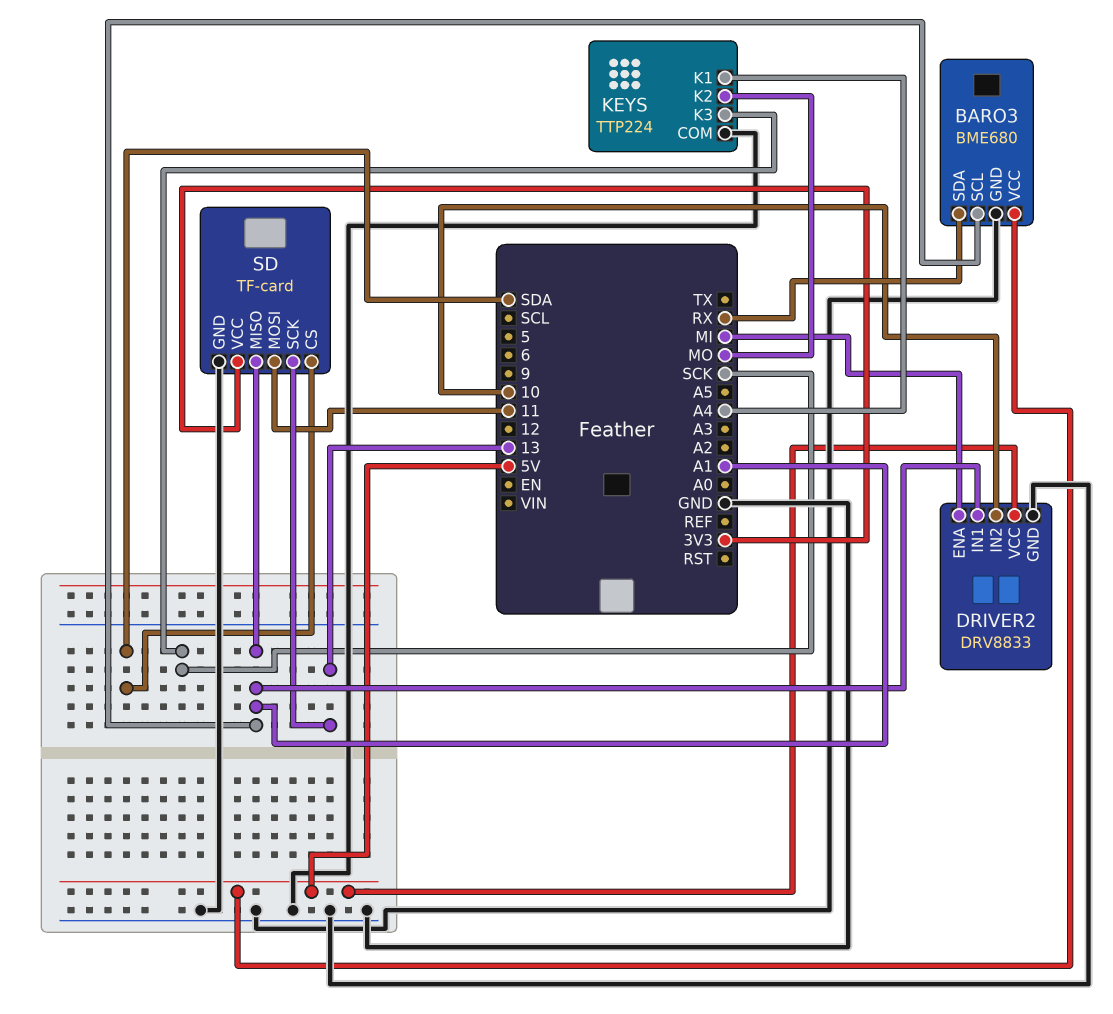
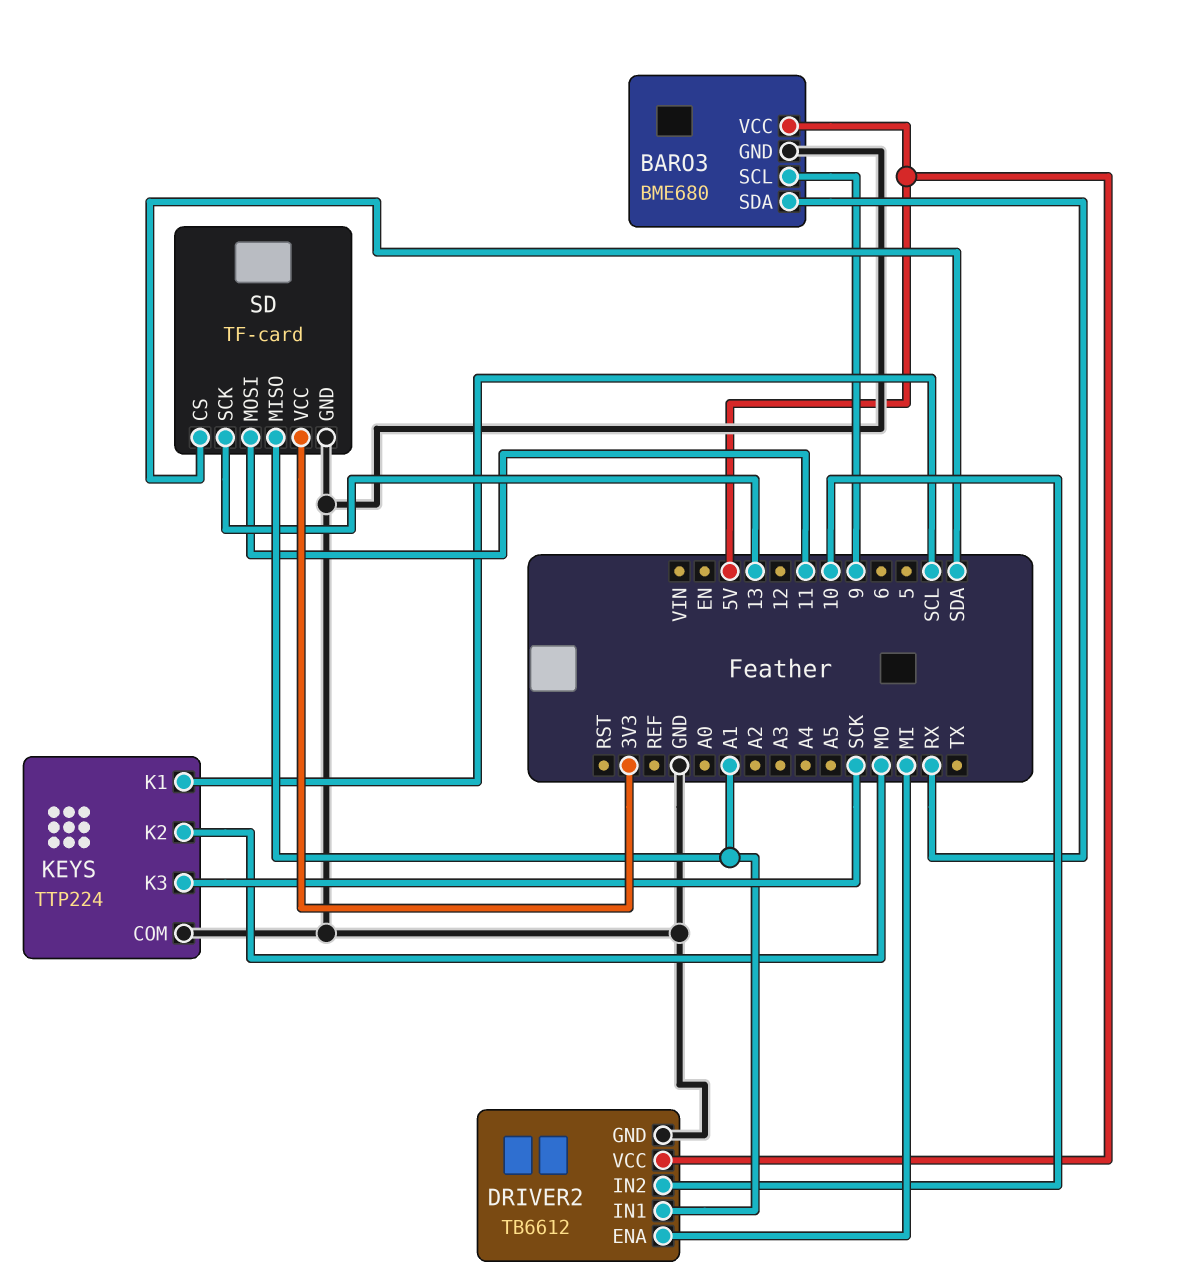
BARO3 pin SCL: A1 -> 9
DRIVER2: DRV8833 -> TB6612
KEYS pin K1: A4 -> SCL

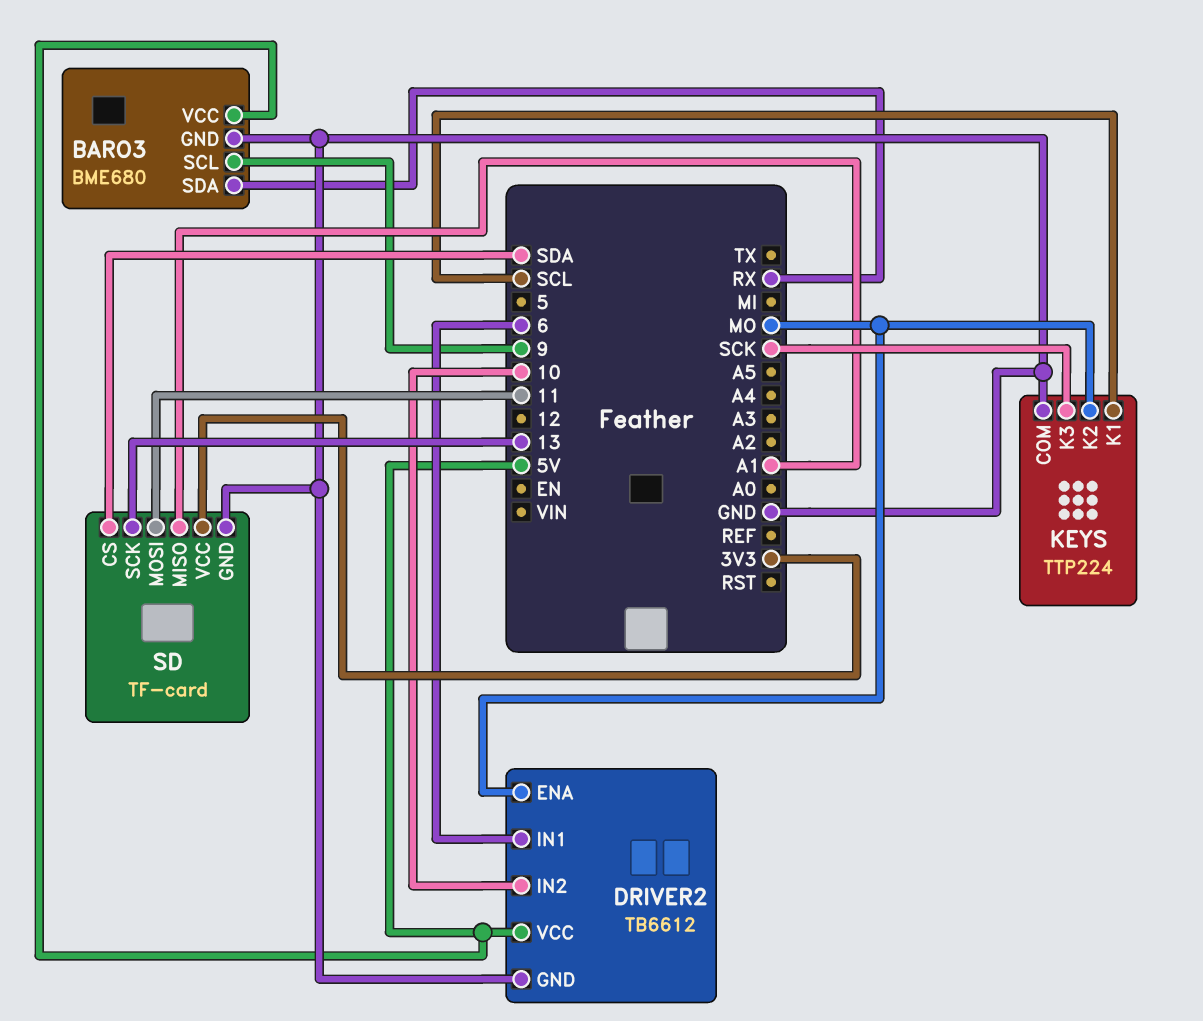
DRIVER2 pin ENA: MI -> MO
DRIVER2 pin IN1: A1 -> 6

